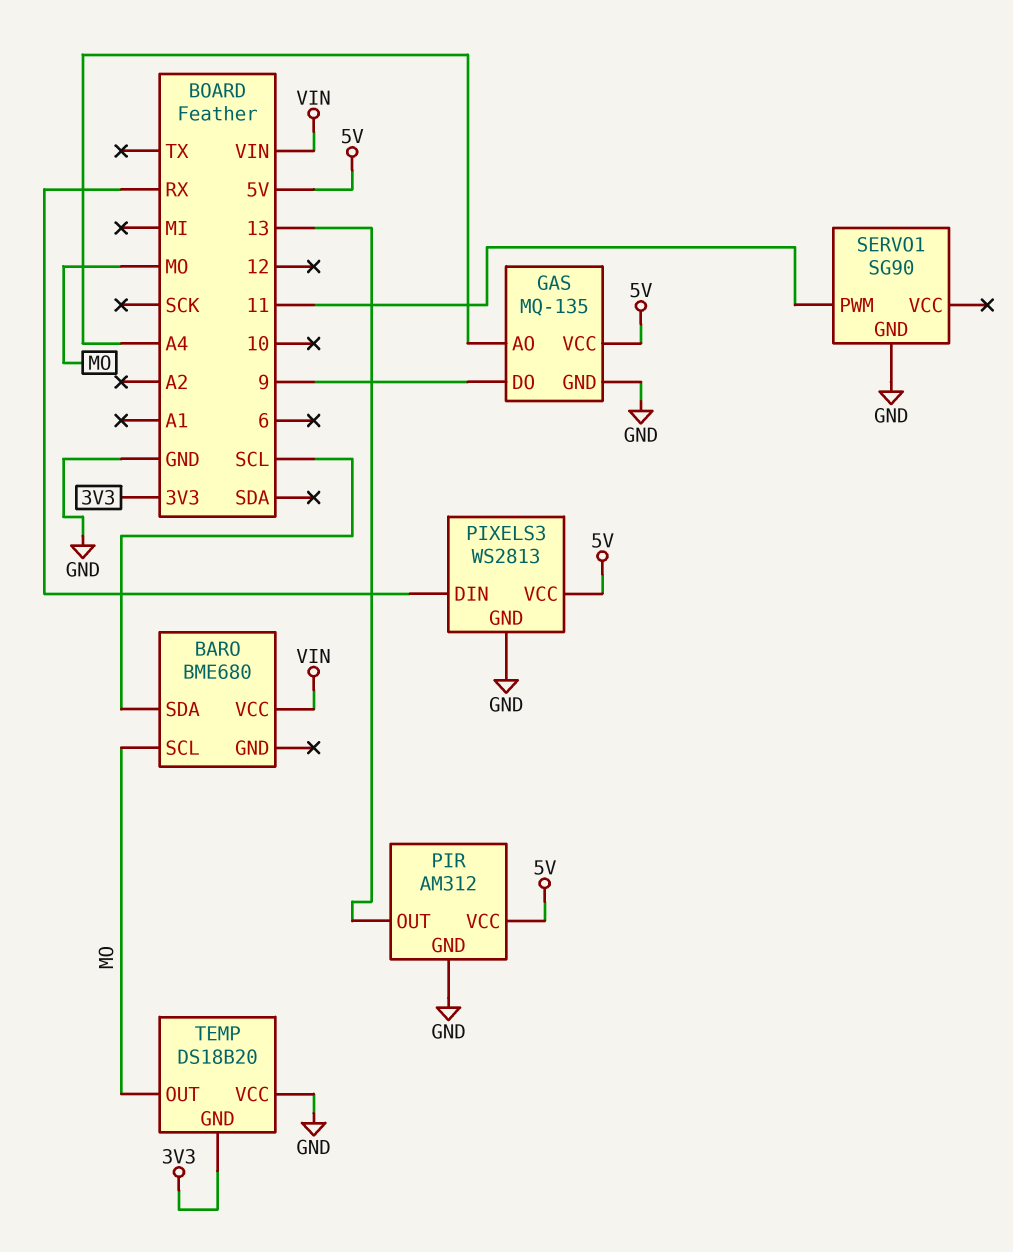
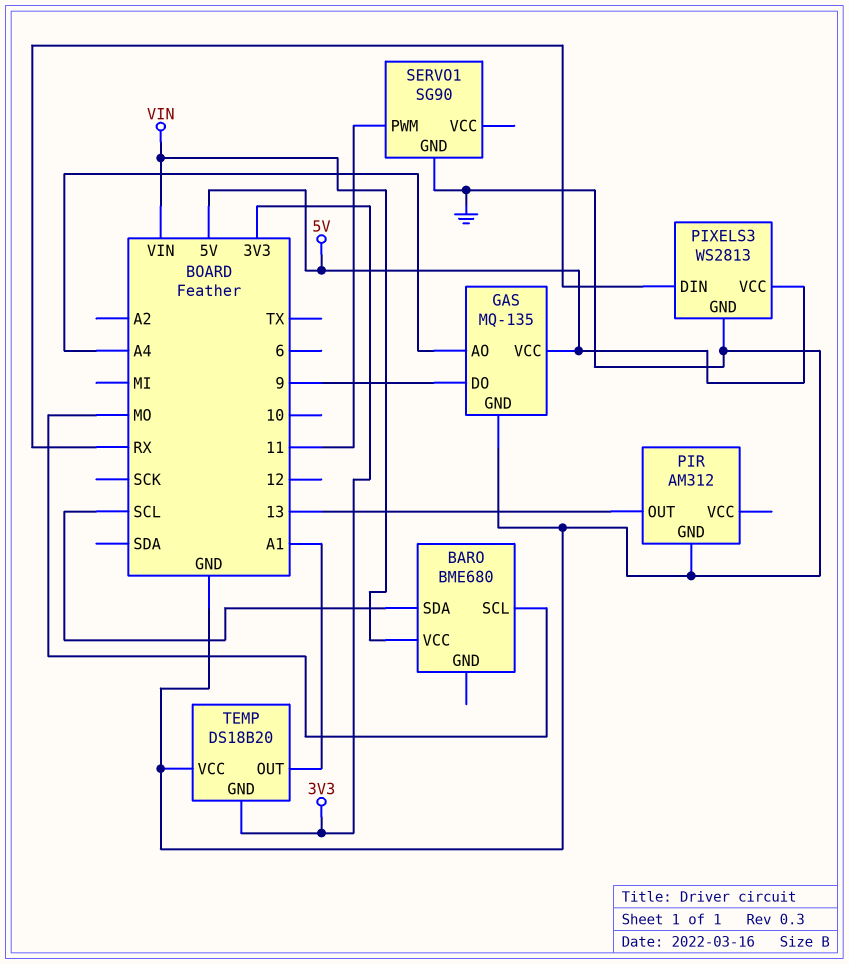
PIR pin VCC: 5V -> none
TEMP pin OUT: MO -> A1

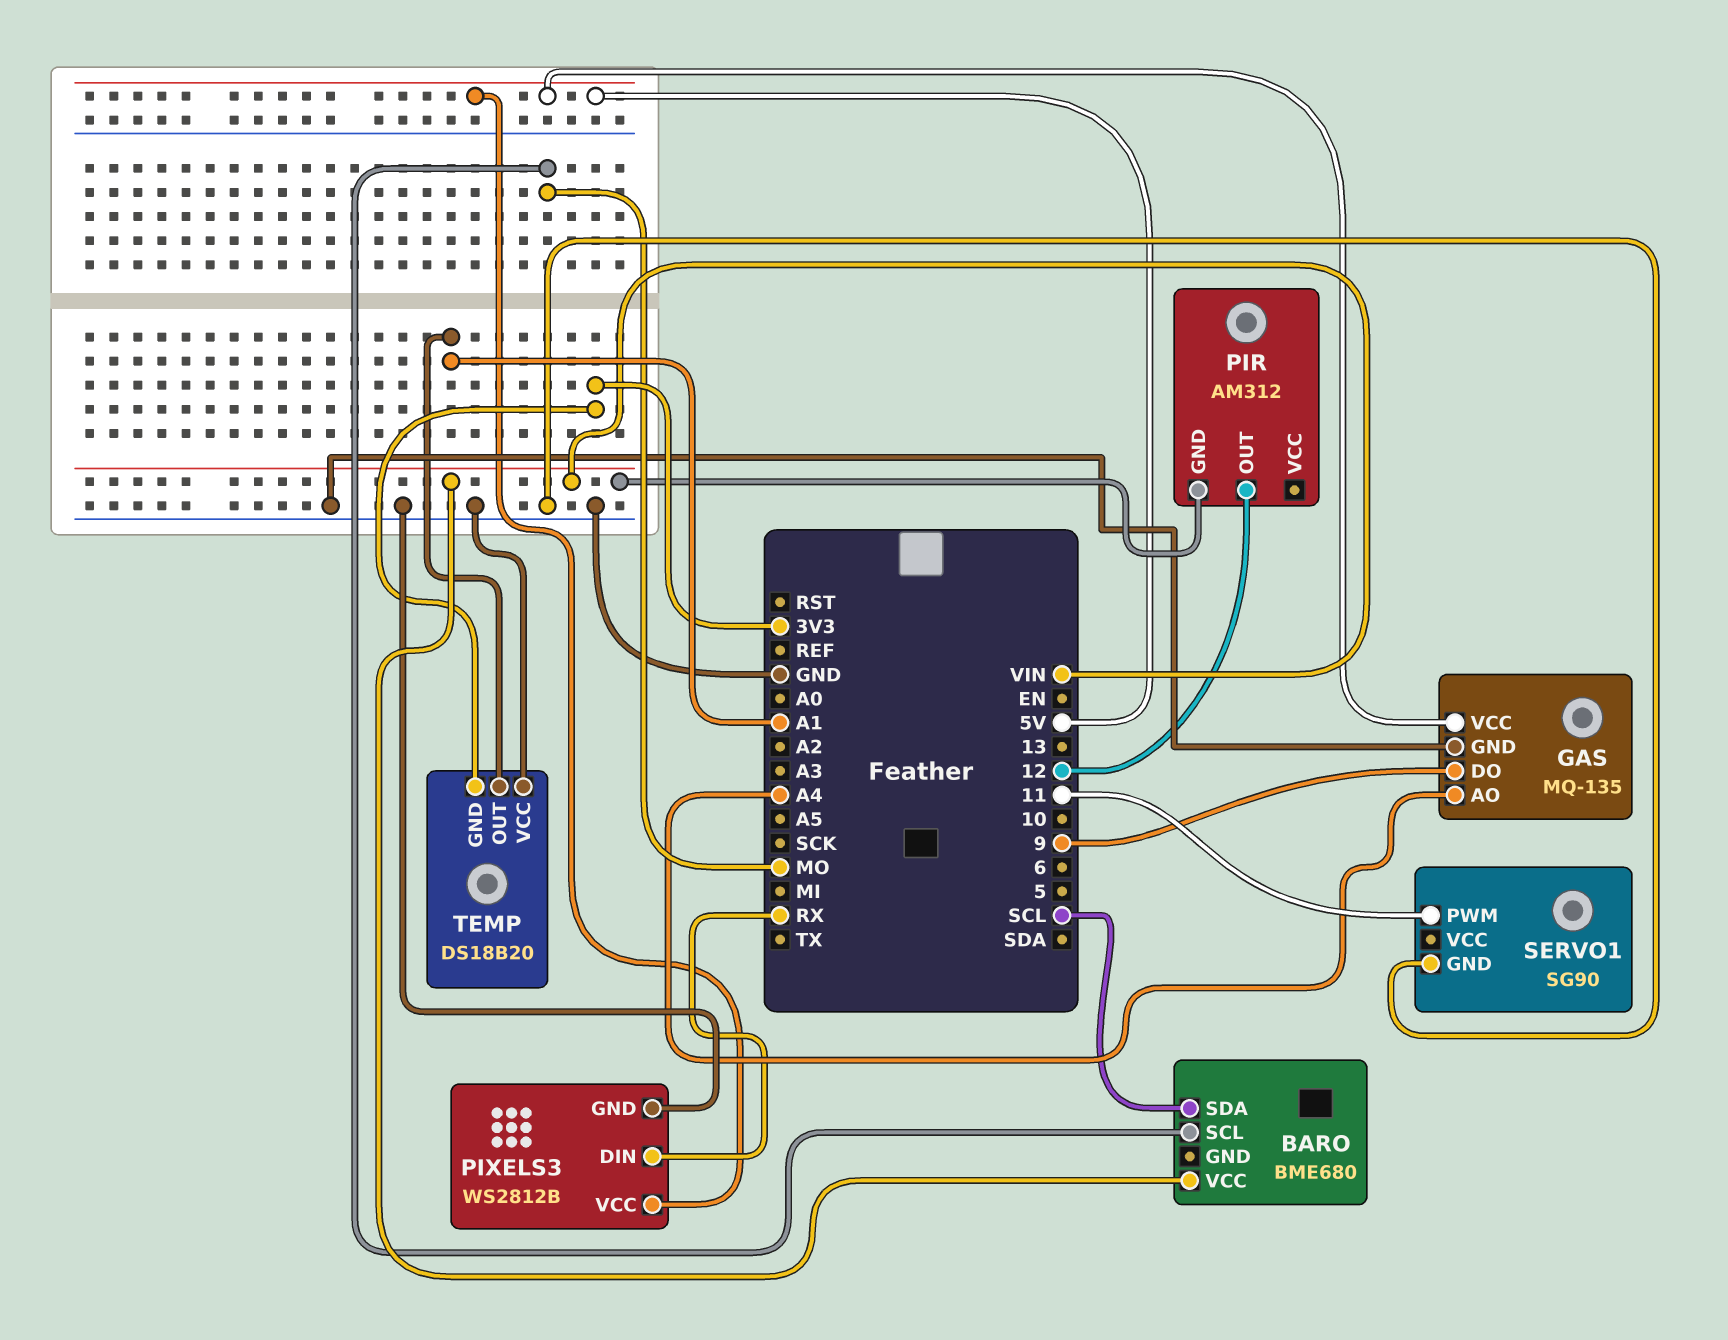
PIR pin GND: GND -> VIN
PIR pin OUT: 13 -> 12
PIXELS3: WS2813 -> WS2812B

